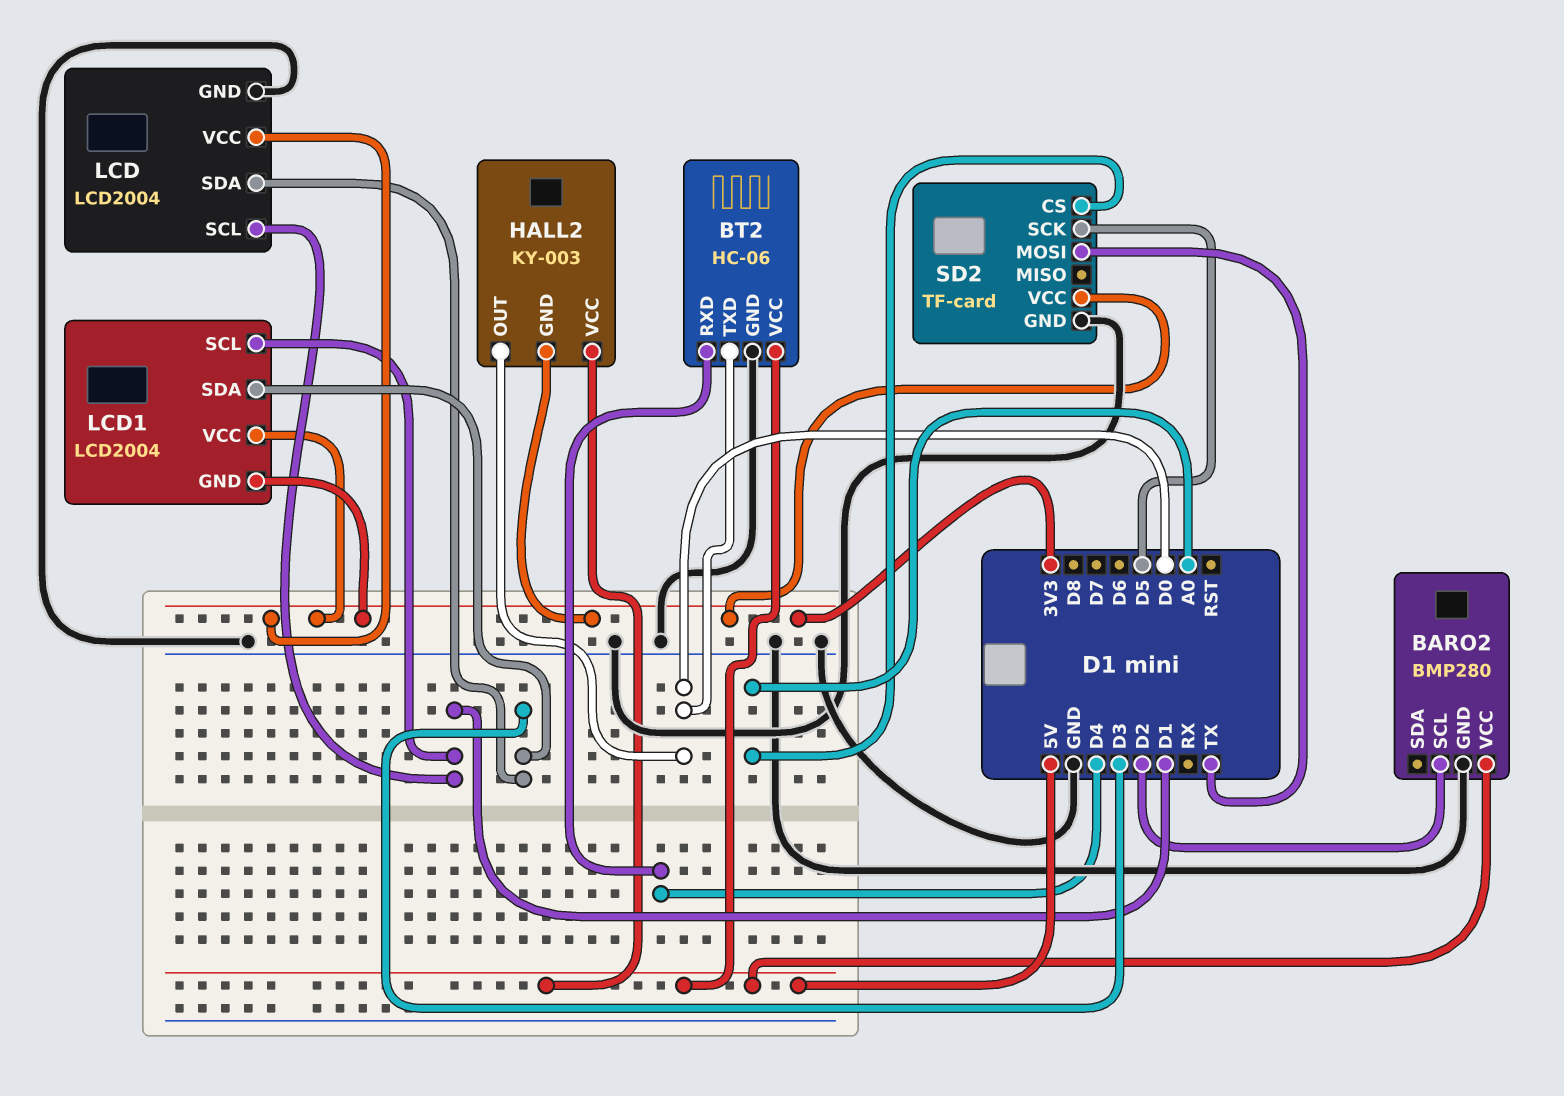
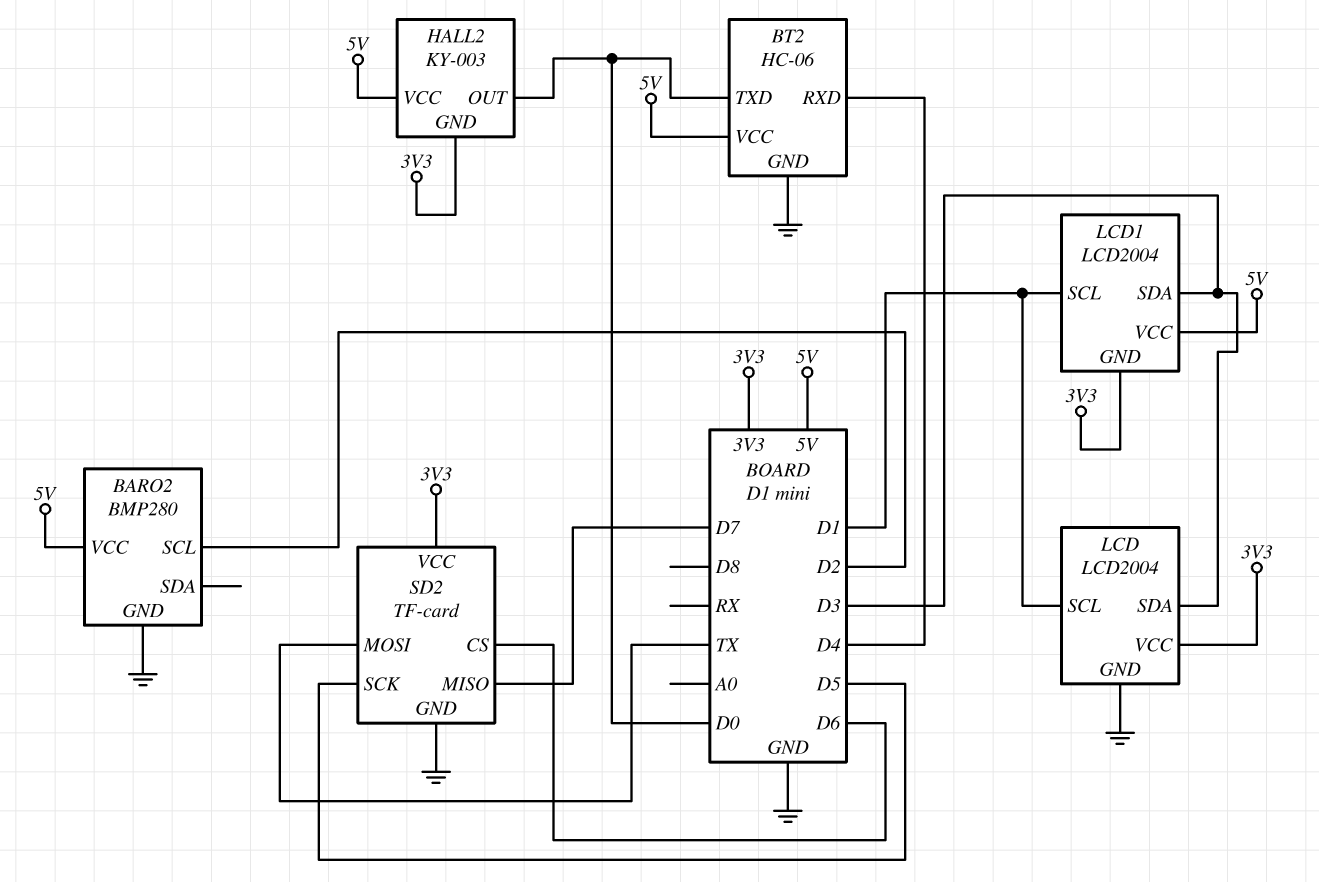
LCD1 pin VCC: 3V3 -> 5V
SD2 pin CS: A0 -> D6
SD2 pin MISO: none -> D7

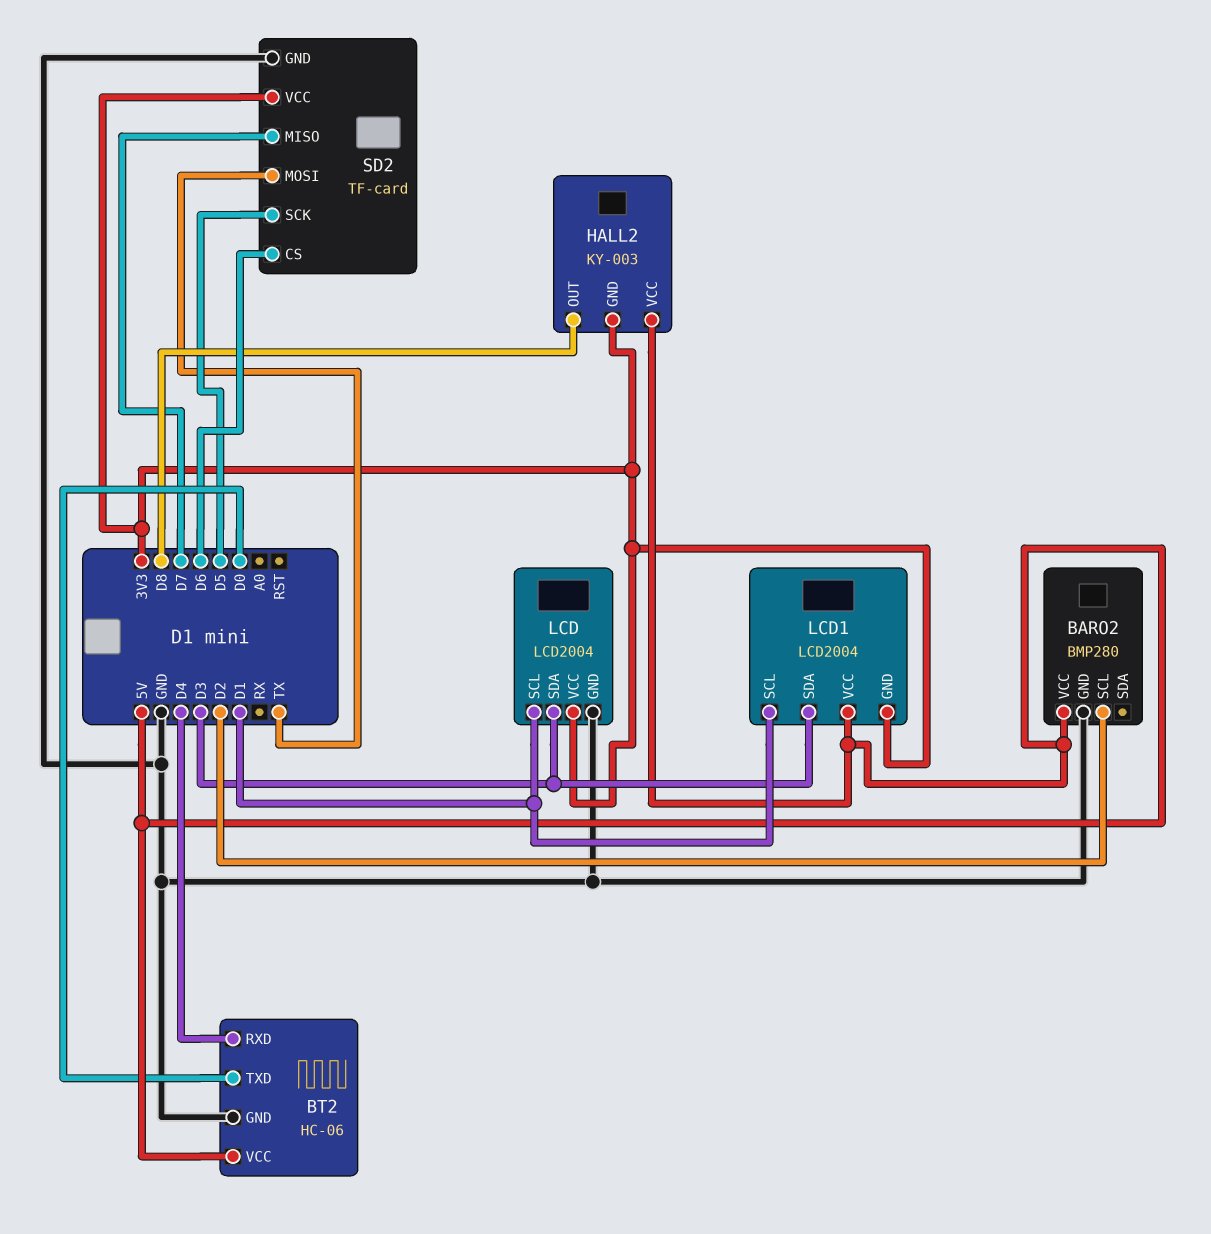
HALL2 pin OUT: D0 -> D8

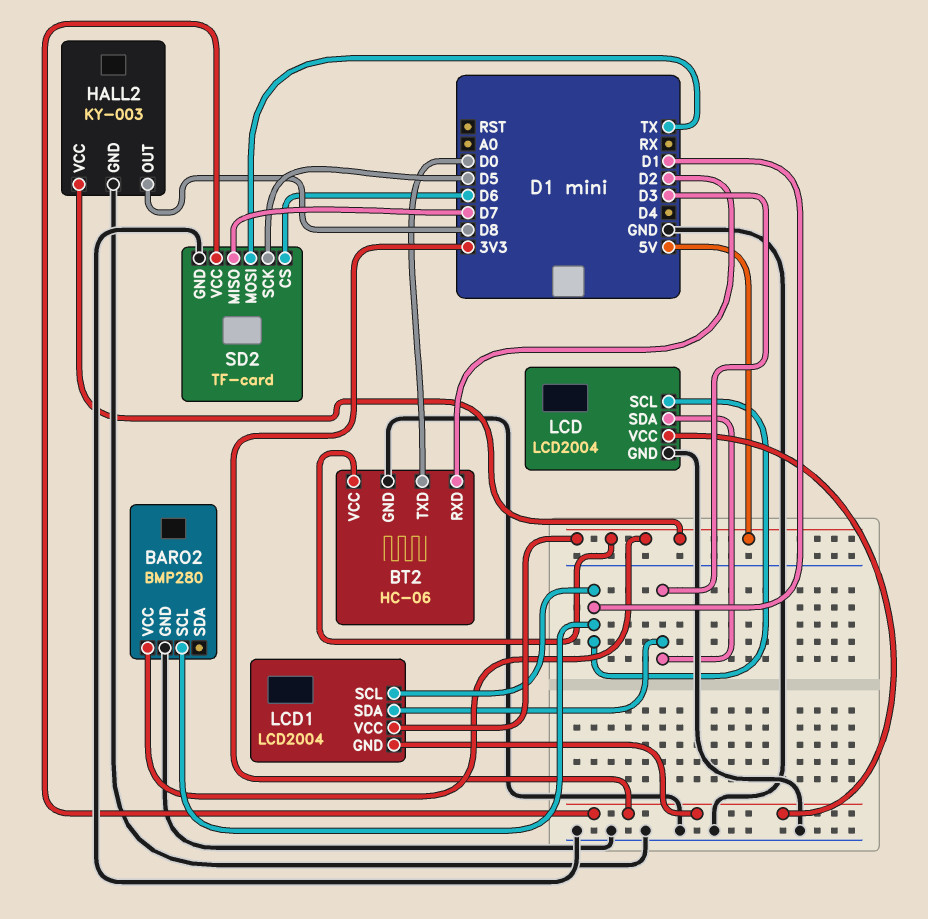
BARO2 pin SCL: D2 -> D1
BT2 pin RXD: D4 -> D2
HALL2 pin GND: 3V3 -> GND

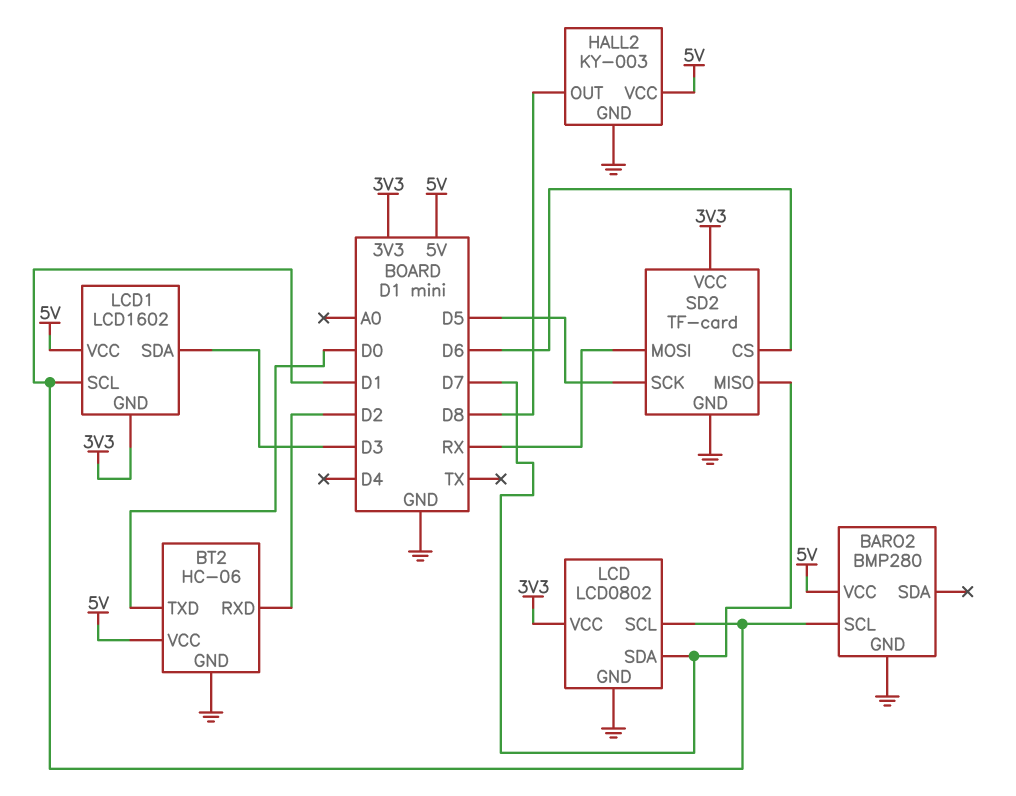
LCD: LCD2004 -> LCD0802
LCD pin SDA: D3 -> D7
LCD1: LCD2004 -> LCD1602
SD2 pin MOSI: TX -> RX

